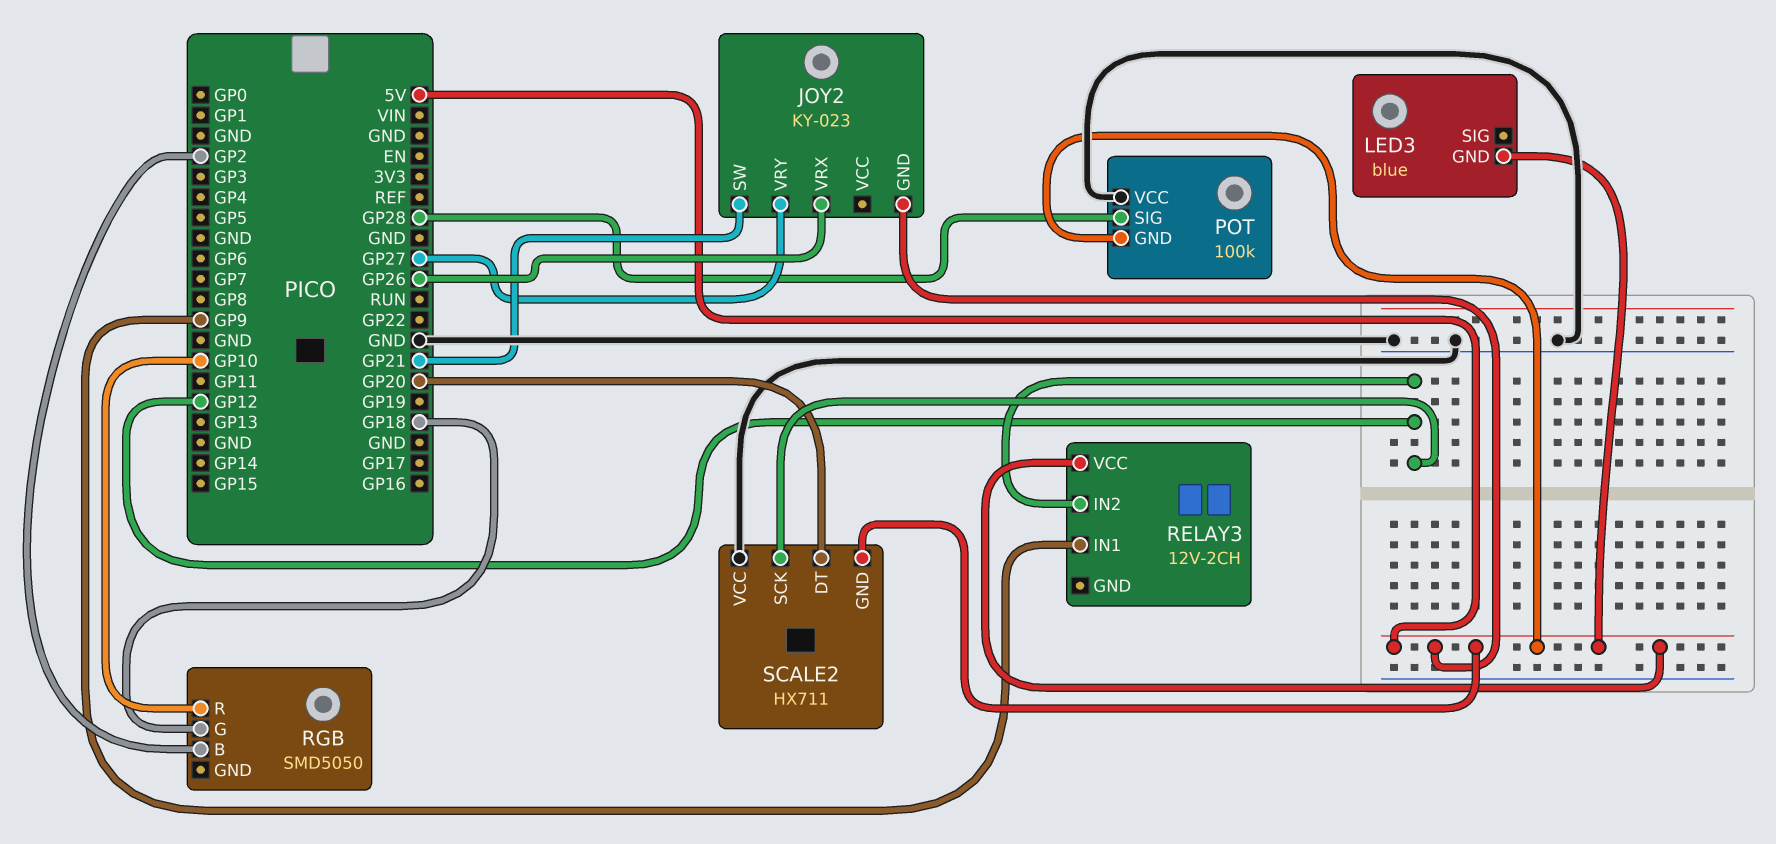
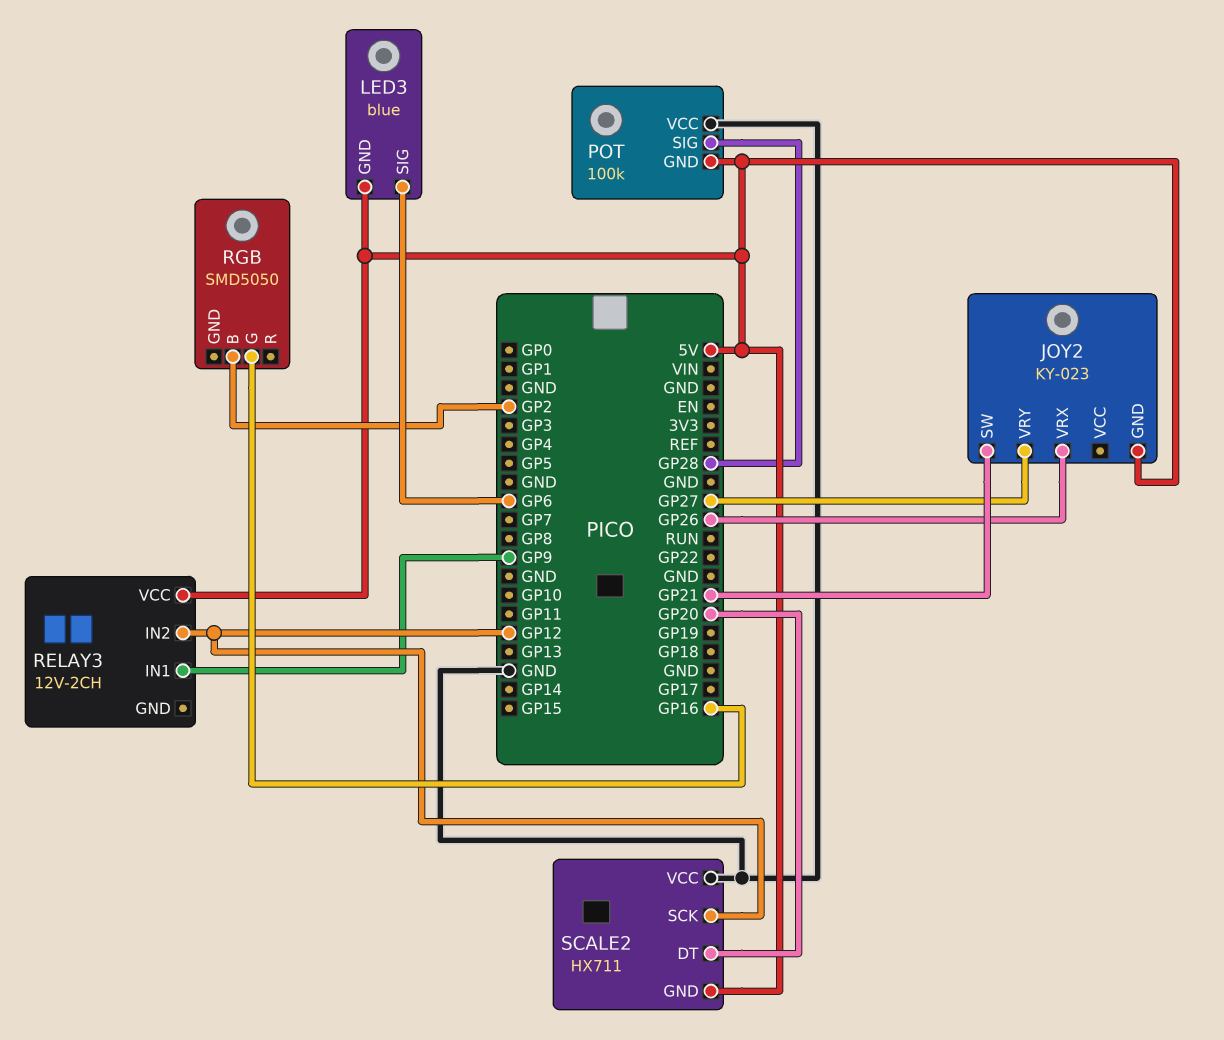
LED3 pin SIG: none -> GP6
RGB pin G: GP18 -> GP16
RGB pin R: GP10 -> none

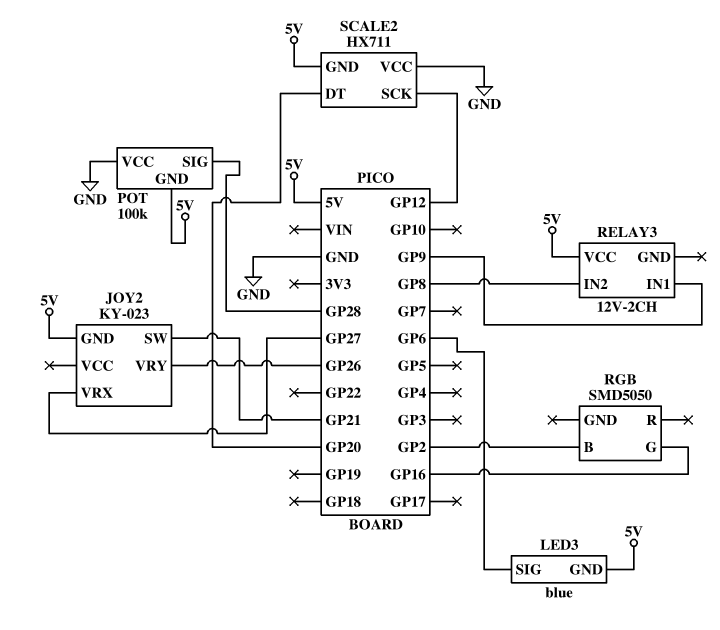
JOY2 pin VRX: GP26 -> GP27
JOY2 pin VRY: GP27 -> GP26
RELAY3 pin IN2: GP12 -> GP8

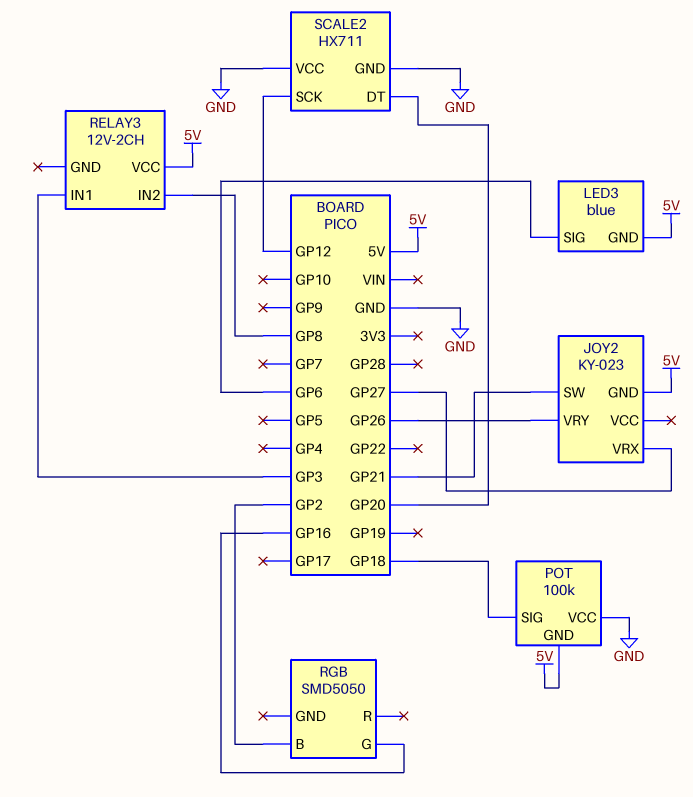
POT pin SIG: GP28 -> GP18
RELAY3 pin IN1: GP9 -> GP3
SCALE2 pin GND: 5V -> GND

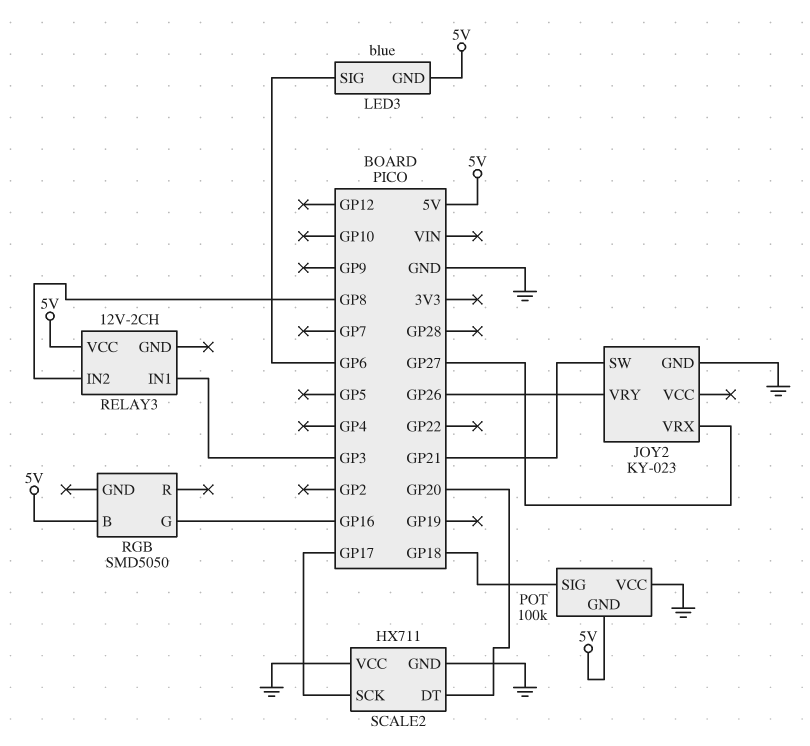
JOY2 pin GND: 5V -> GND
RGB pin B: GP2 -> 5V
SCALE2 pin SCK: GP12 -> GP17

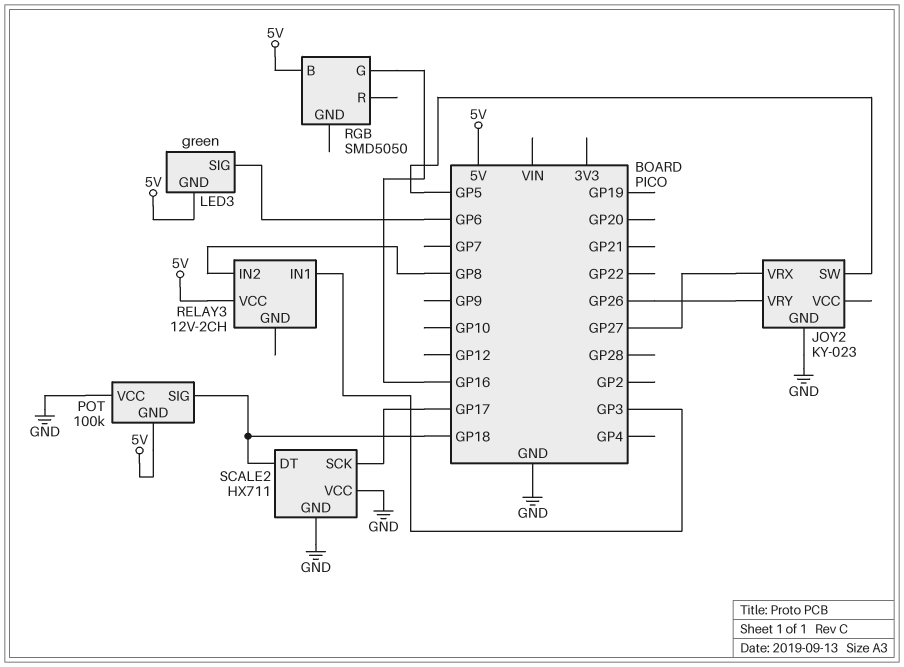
JOY2 pin SW: GP21 -> GP5
LED3: blue -> green
SCALE2 pin DT: GP20 -> GP18

